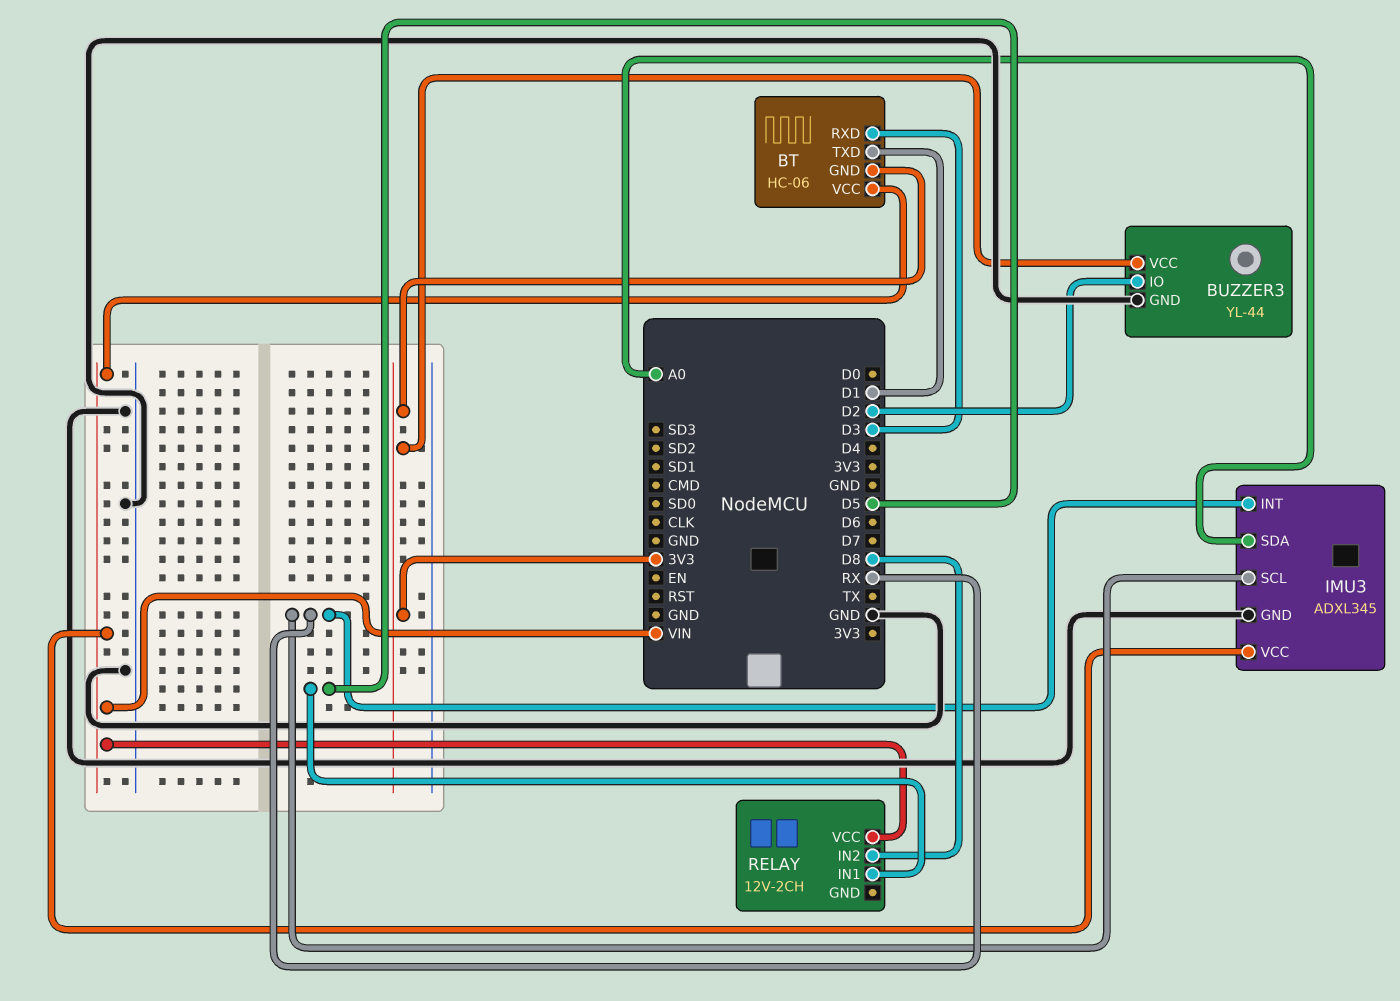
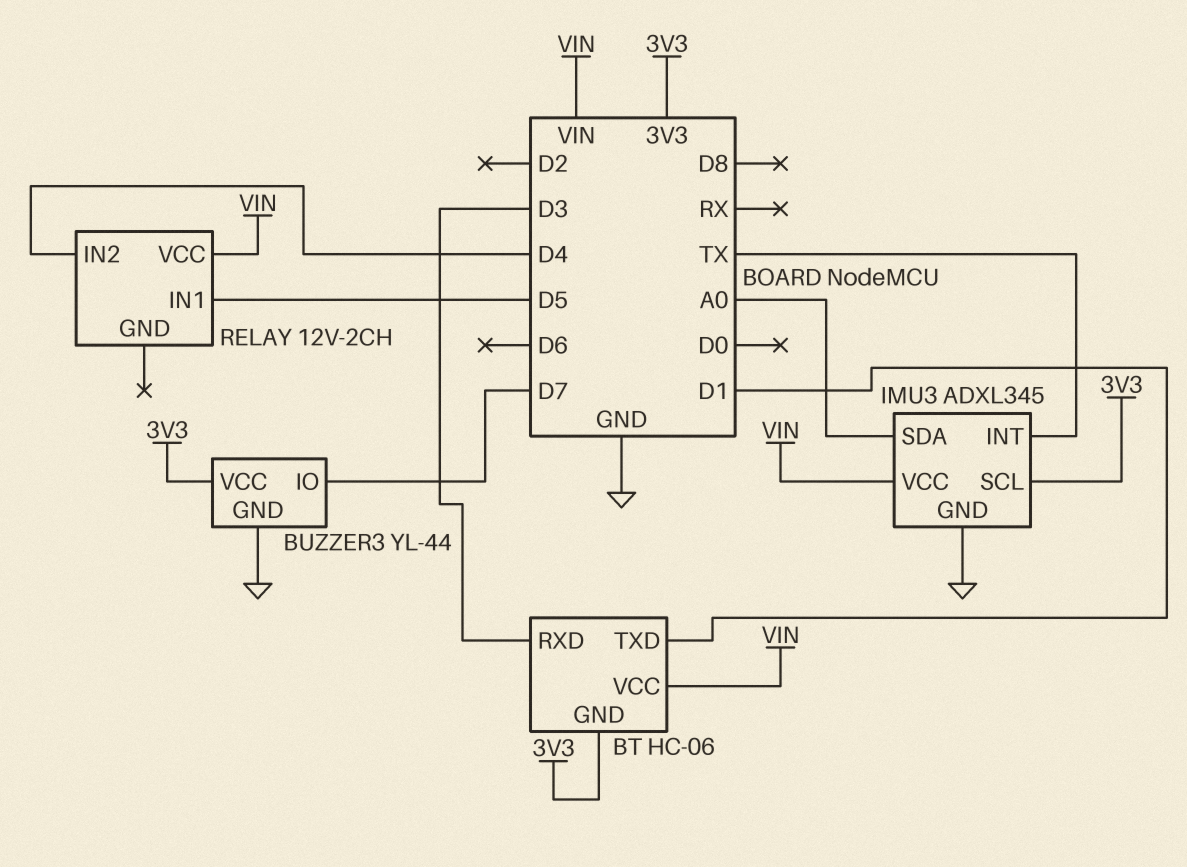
BUZZER3 pin IO: D2 -> D7
IMU3 pin INT: RX -> TX
IMU3 pin SCL: RX -> 3V3
RELAY pin IN2: D8 -> D4

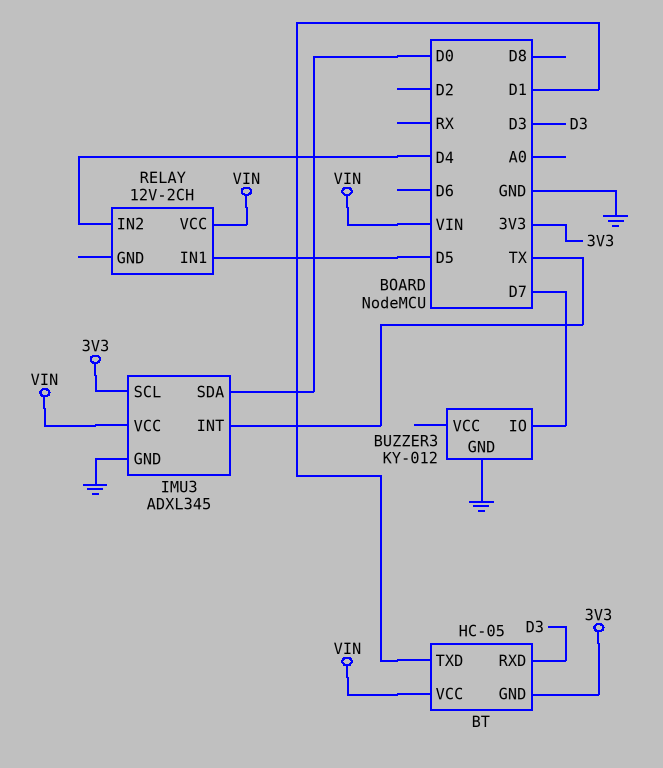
BT: HC-06 -> HC-05
BUZZER3: YL-44 -> KY-012
BUZZER3 pin VCC: 3V3 -> none
IMU3 pin SDA: A0 -> D0

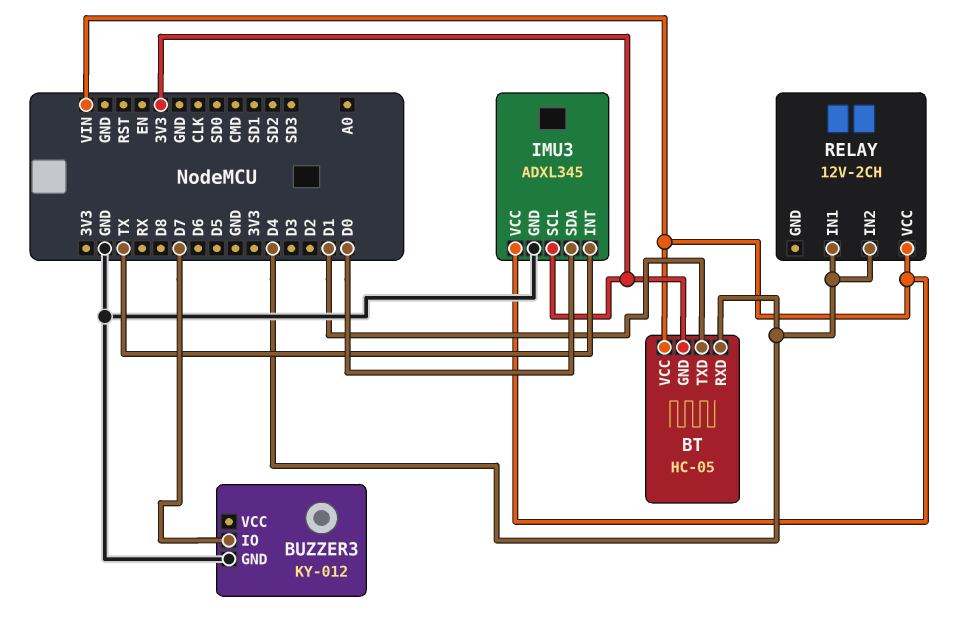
BT pin RXD: D3 -> D4
RELAY pin IN1: D5 -> D4

